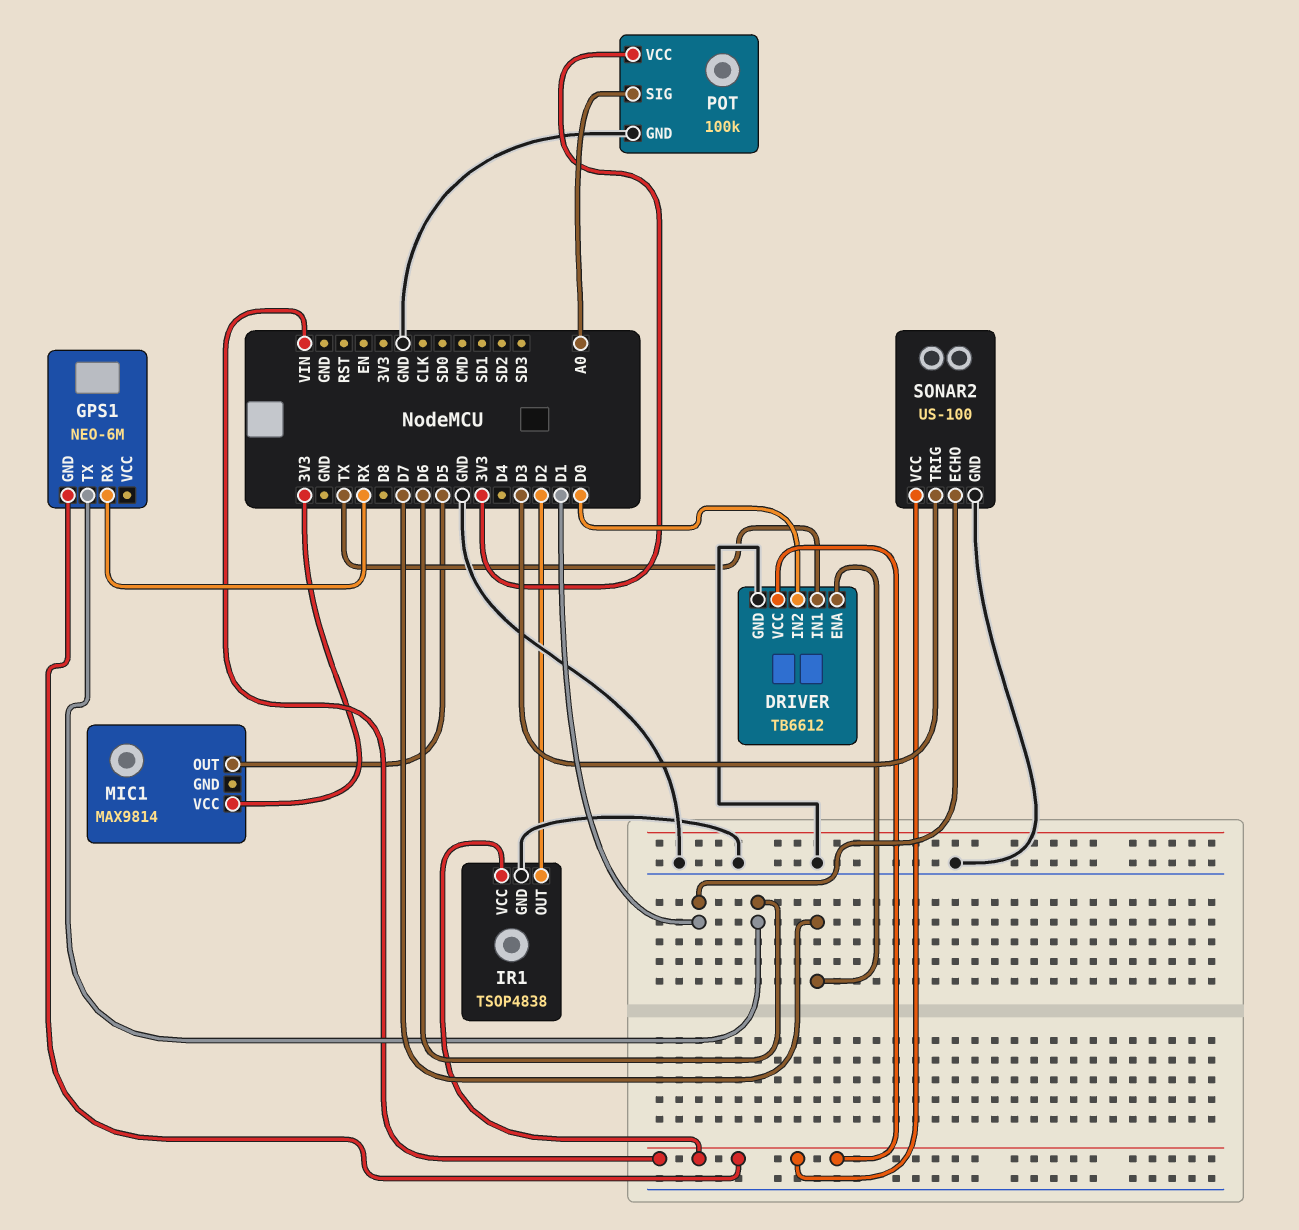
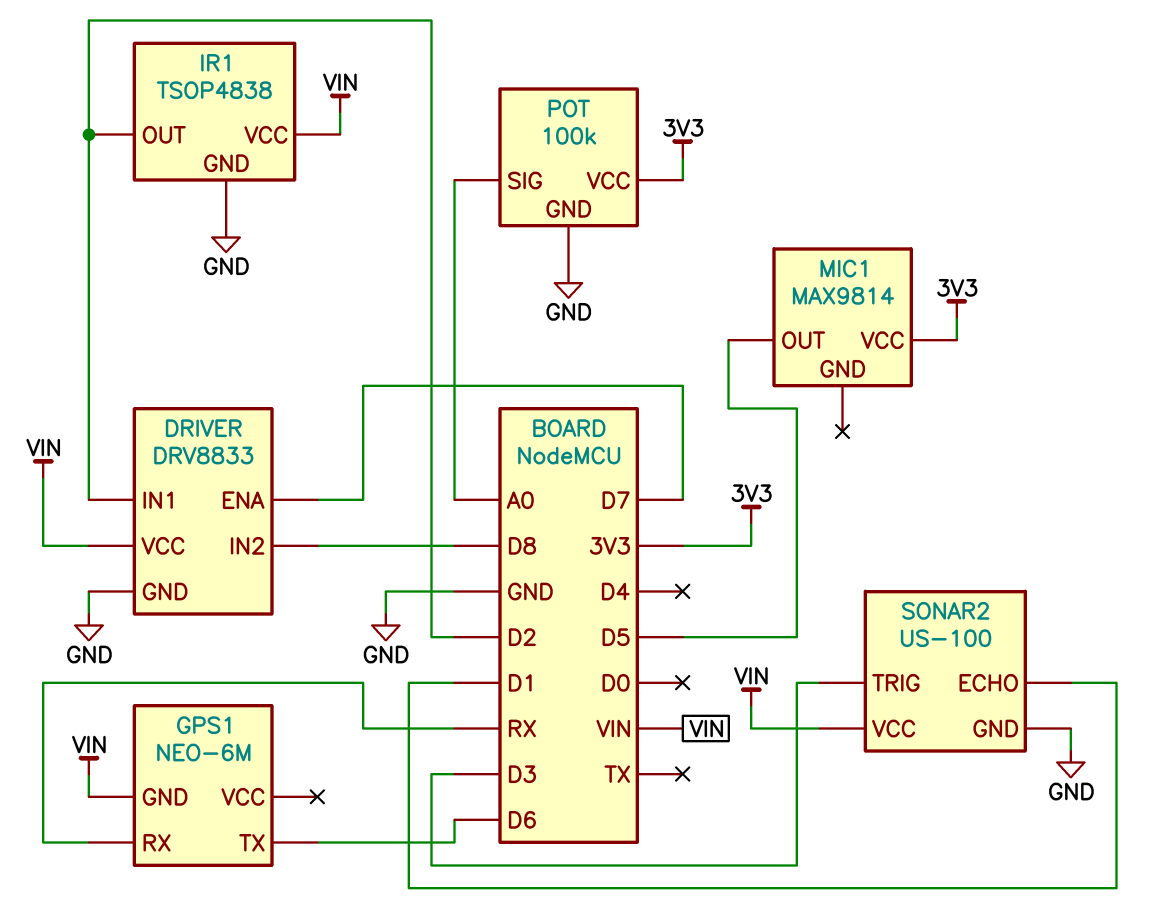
DRIVER: TB6612 -> DRV8833
DRIVER pin IN1: TX -> D2
DRIVER pin IN2: D0 -> D8

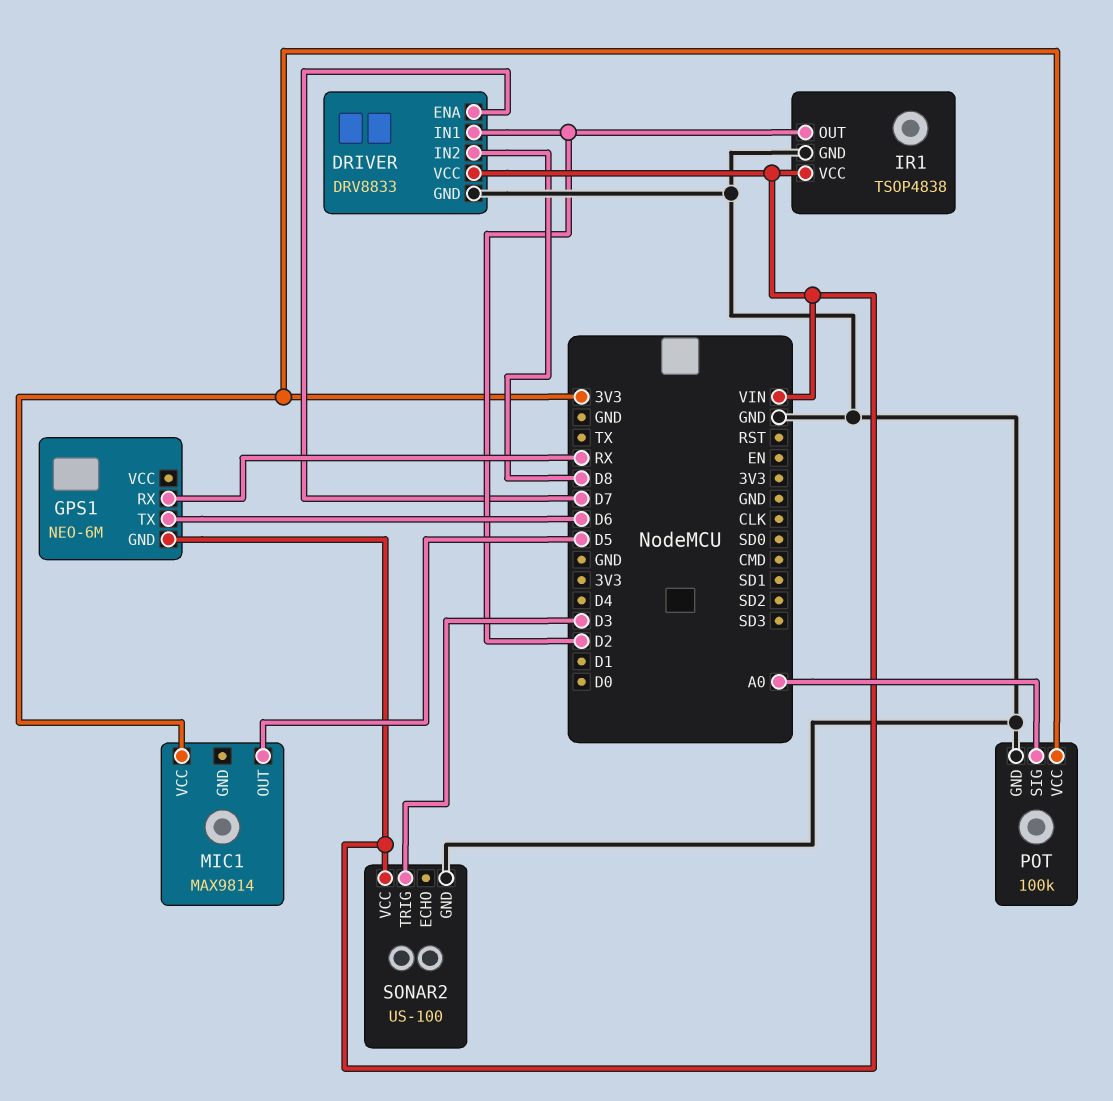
SONAR2 pin ECHO: D1 -> none

